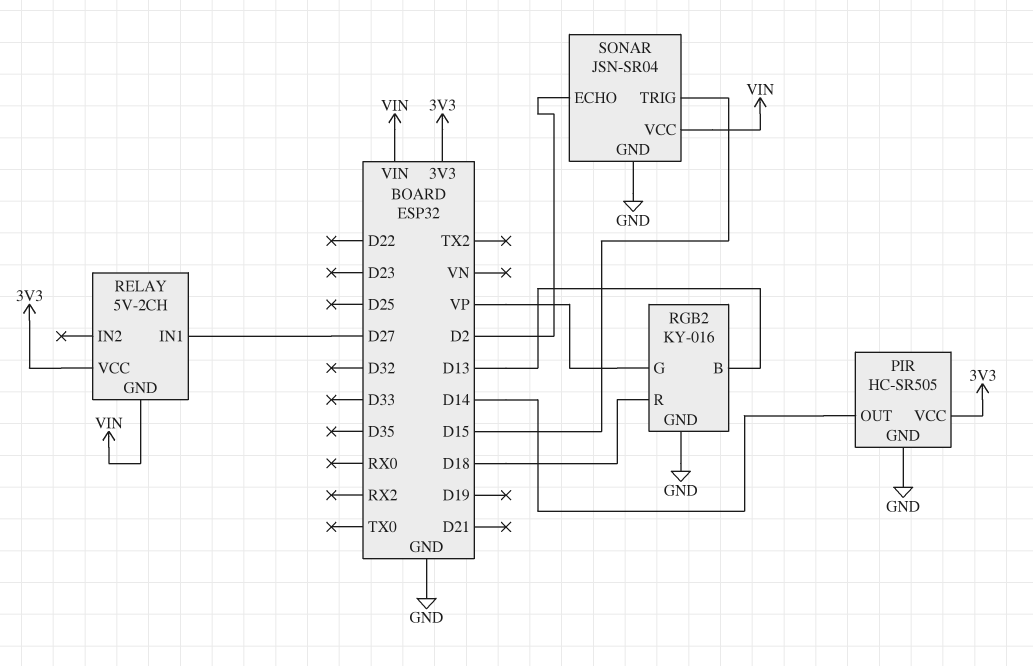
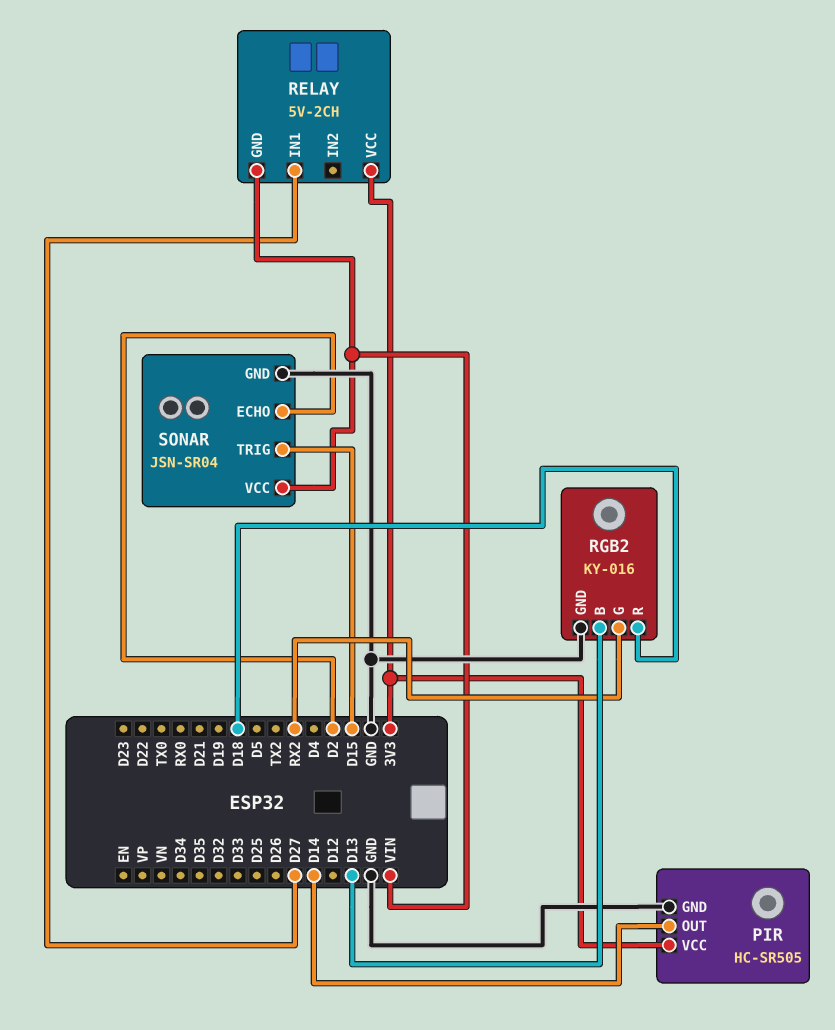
RGB2 pin G: VP -> RX2

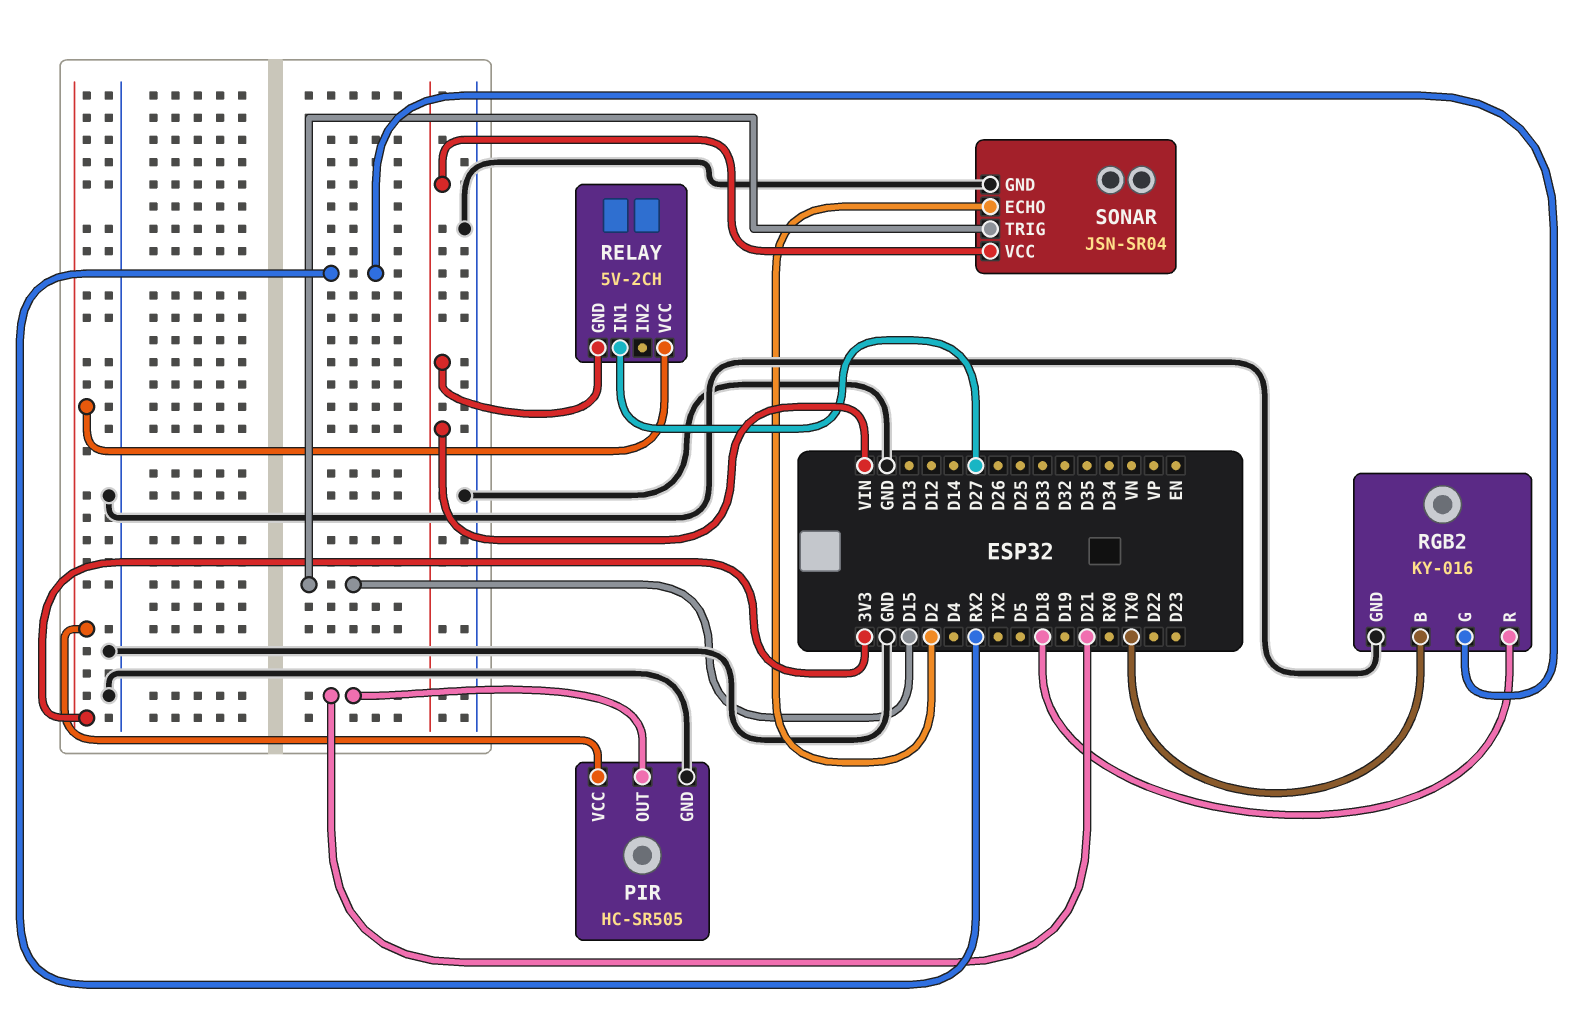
PIR pin OUT: D14 -> D21
RGB2 pin B: D13 -> TX0

